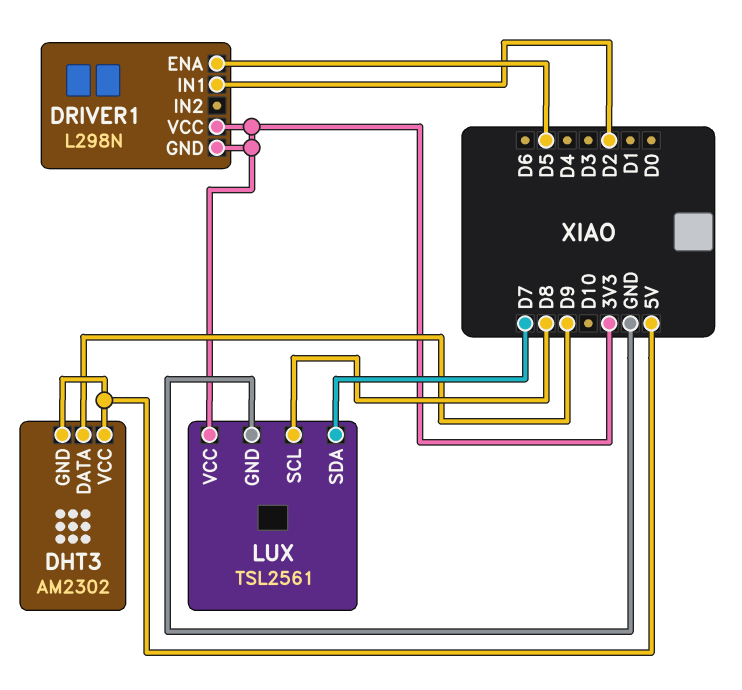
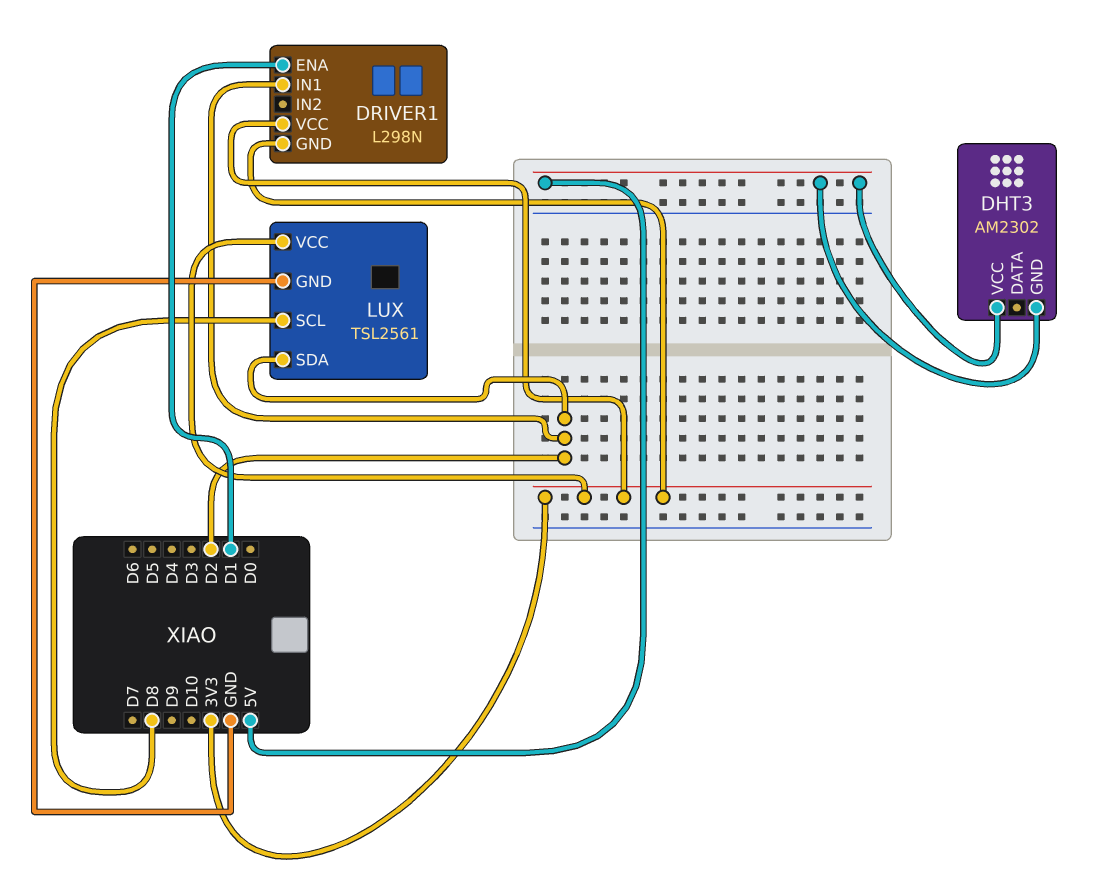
DHT3 pin DATA: D9 -> none
DRIVER1 pin ENA: D5 -> D1
LUX pin SDA: D7 -> D2

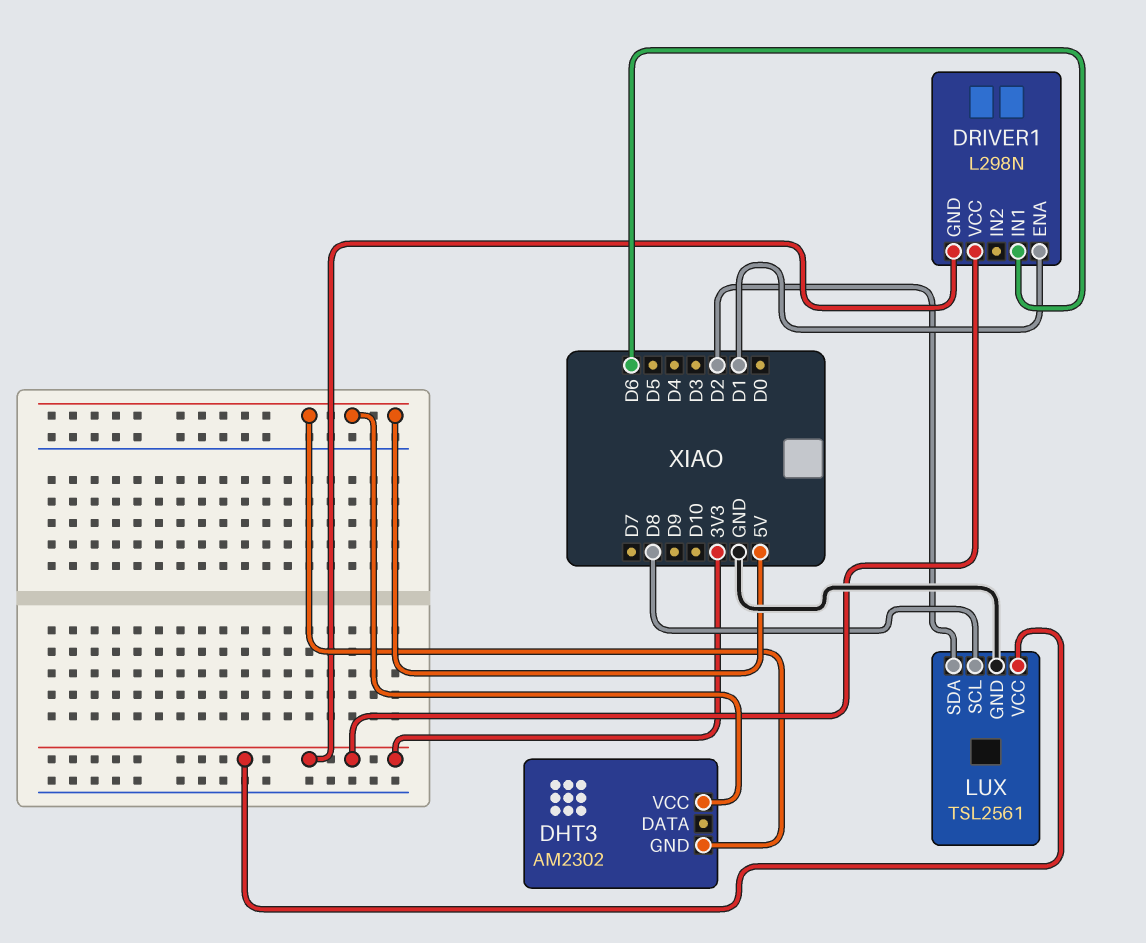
DRIVER1 pin IN1: D2 -> D6

